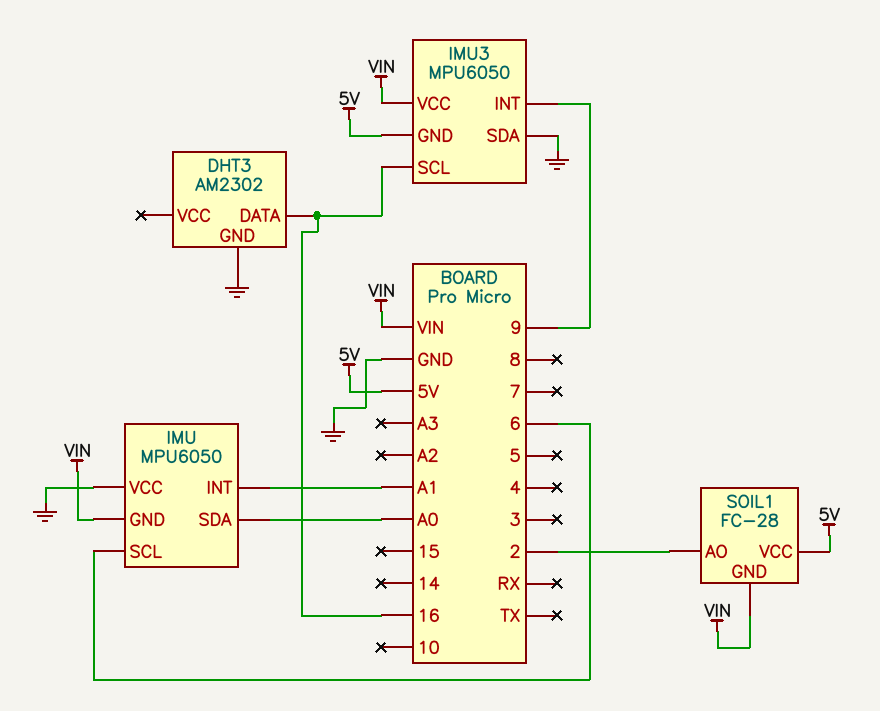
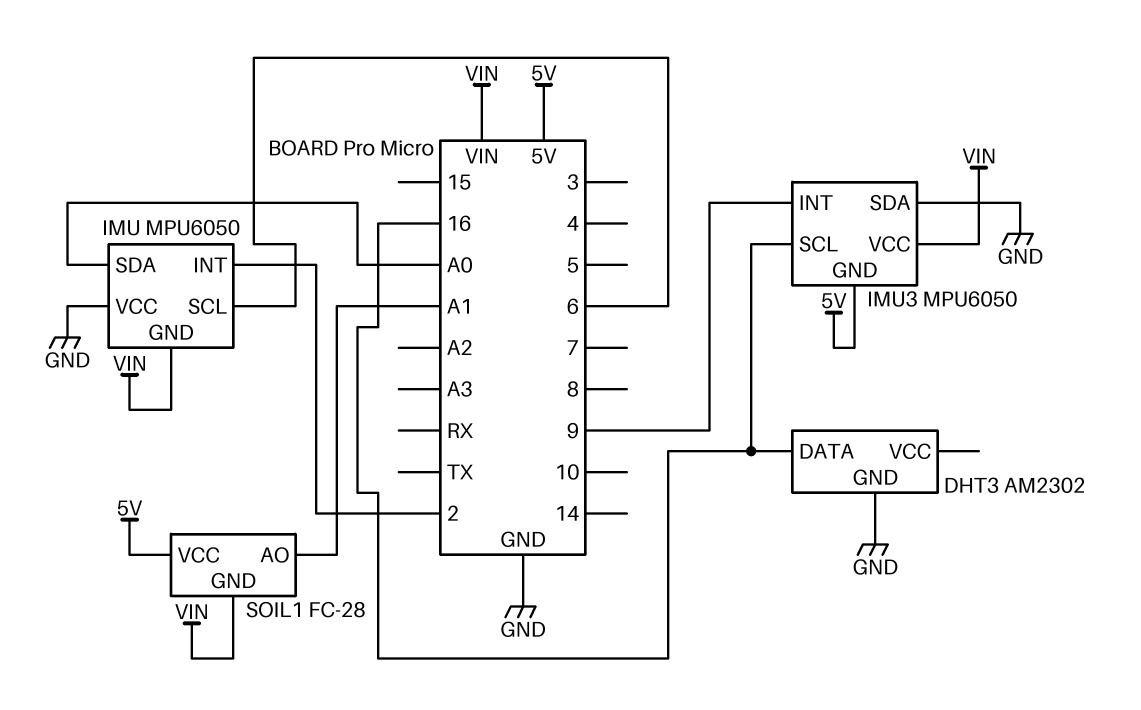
IMU pin INT: A1 -> 2
SOIL1 pin AO: 2 -> A1

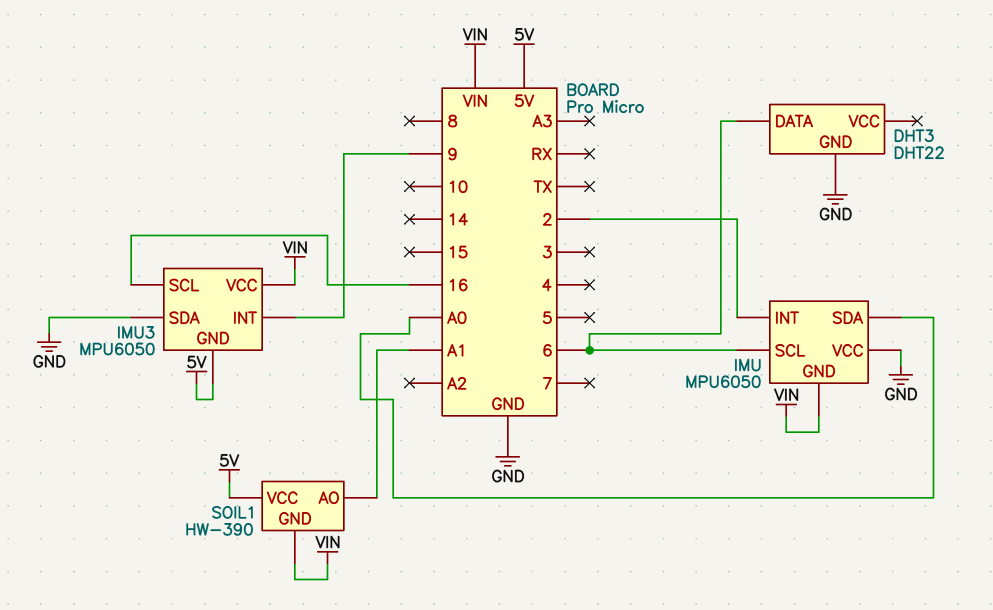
DHT3: AM2302 -> DHT22
DHT3 pin DATA: 16 -> 6
SOIL1: FC-28 -> HW-390

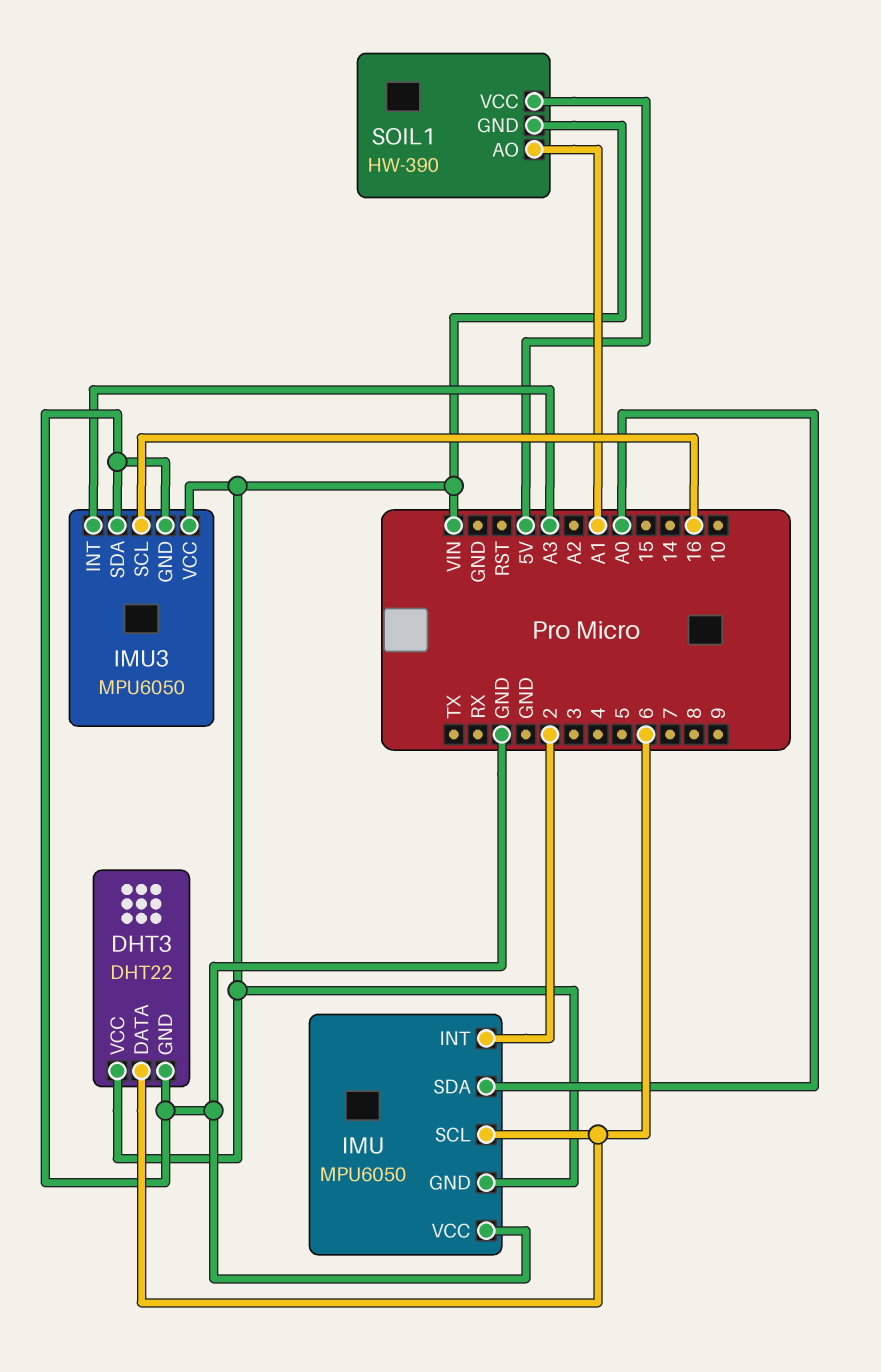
DHT3 pin VCC: none -> VIN
IMU3 pin GND: 5V -> GND
IMU3 pin INT: 9 -> A3

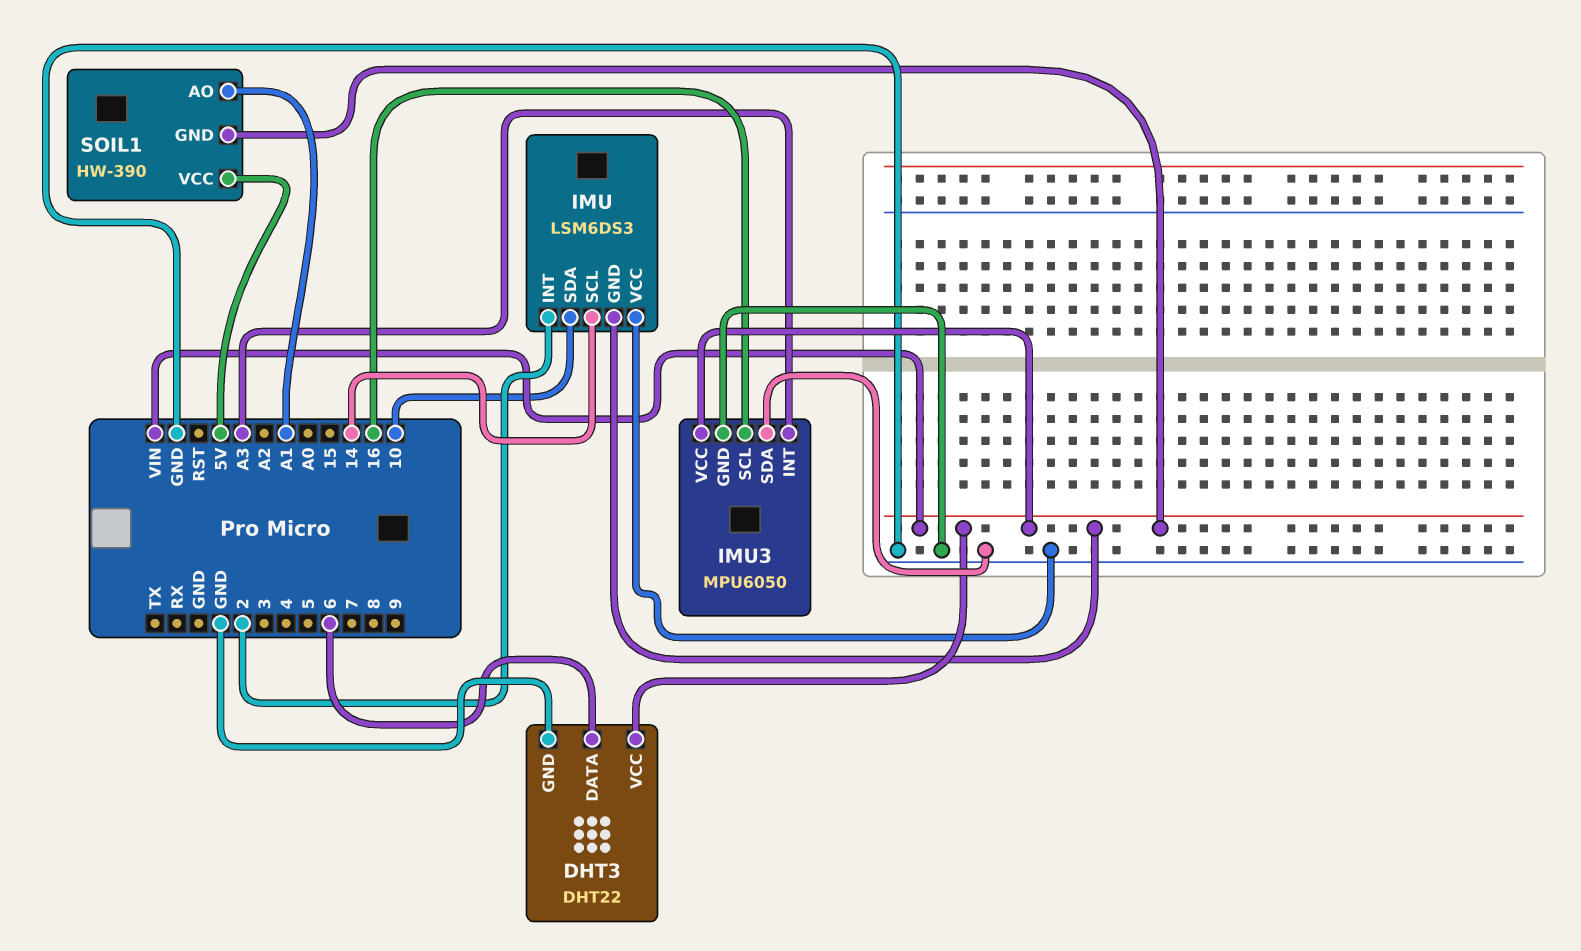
IMU: MPU6050 -> LSM6DS3
IMU pin SCL: 6 -> 14
IMU pin SDA: A0 -> 10

